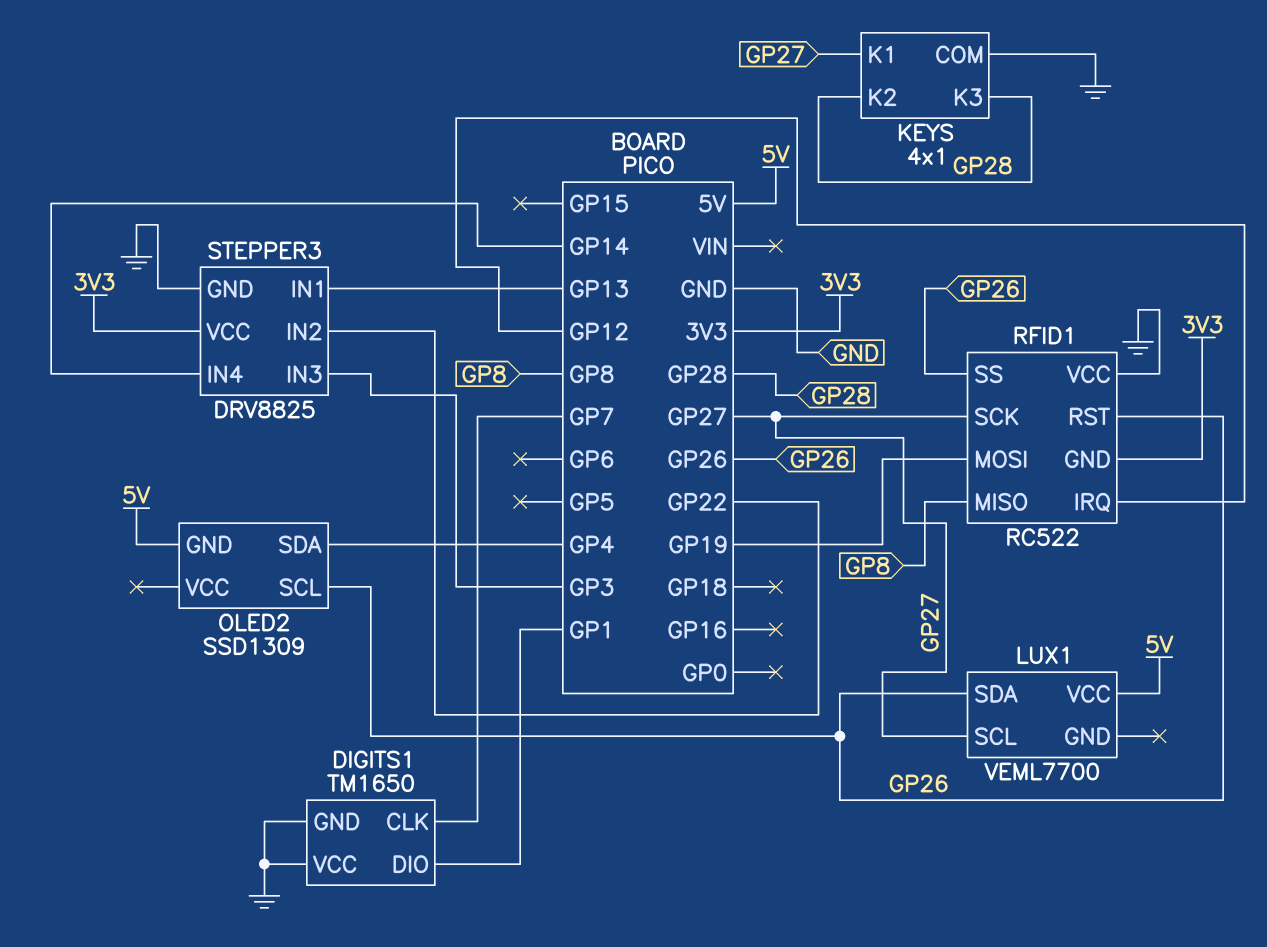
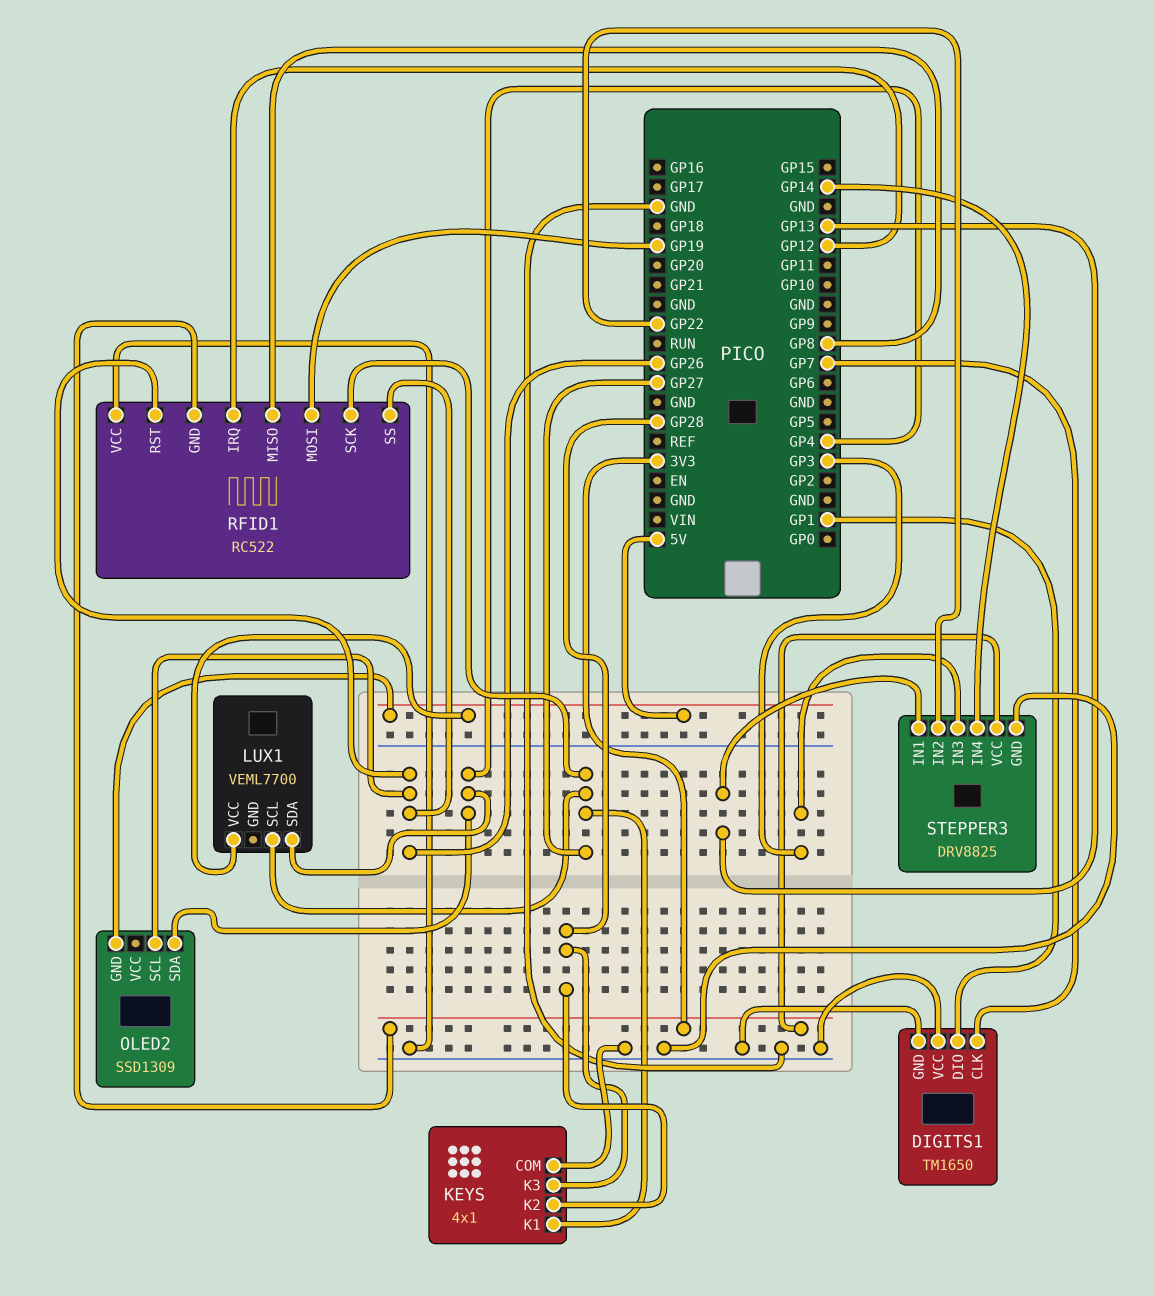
LUX1 pin SDA: GP26 -> GP4

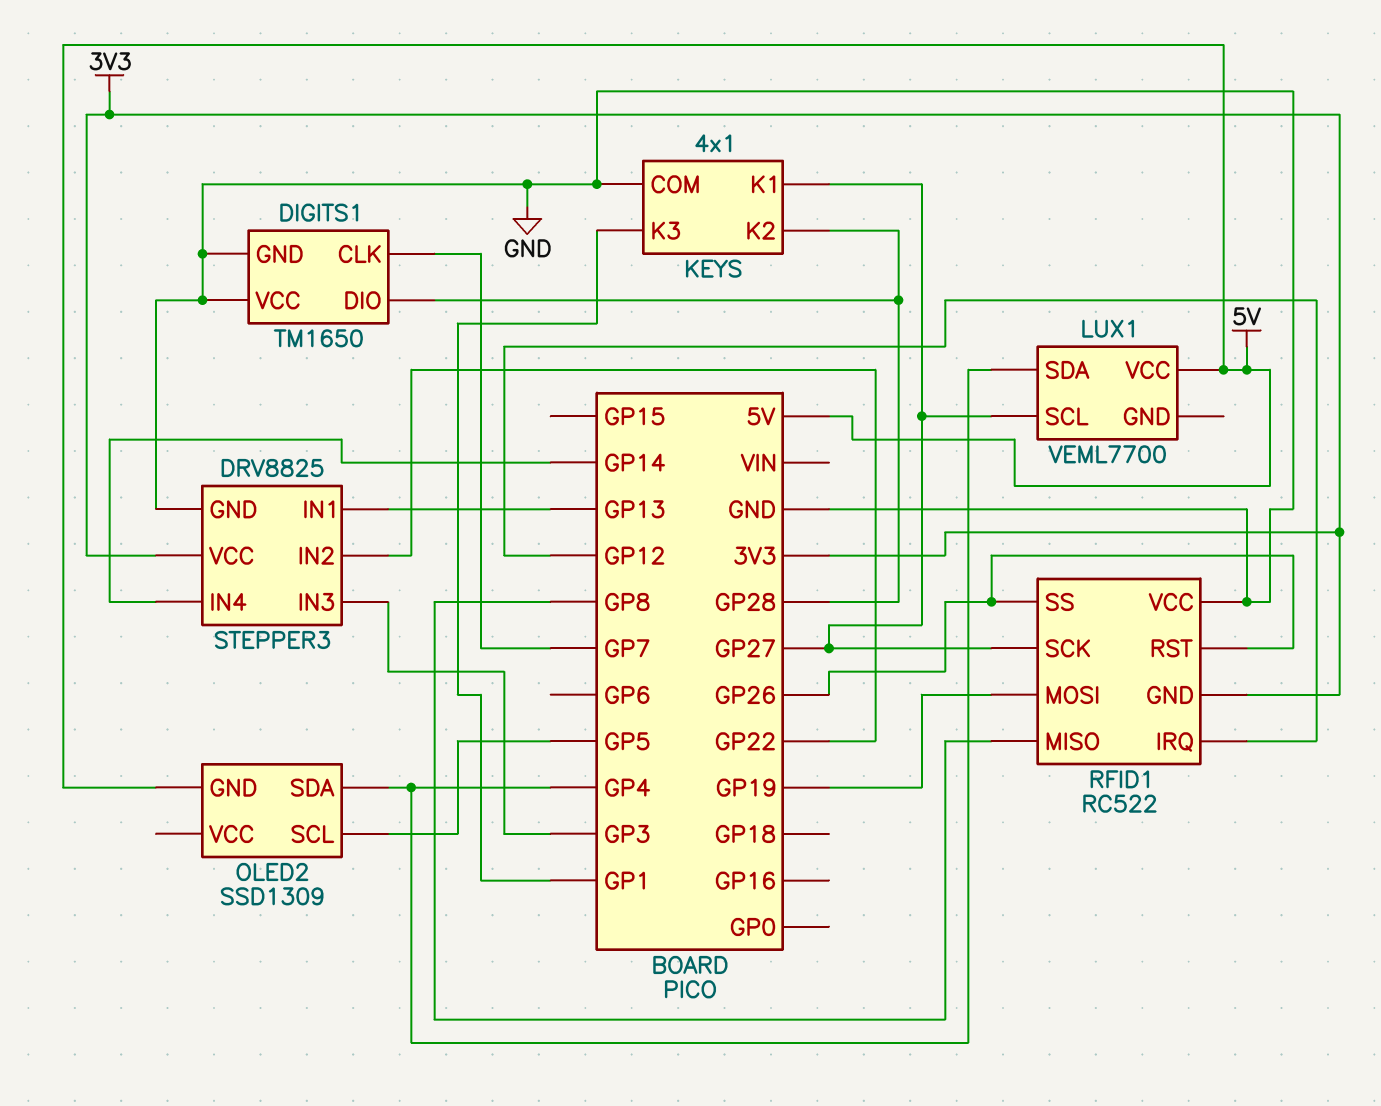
DIGITS1 pin DIO: GP1 -> GP28
KEYS pin K3: GP28 -> GP1
OLED2 pin SCL: GP26 -> GP5

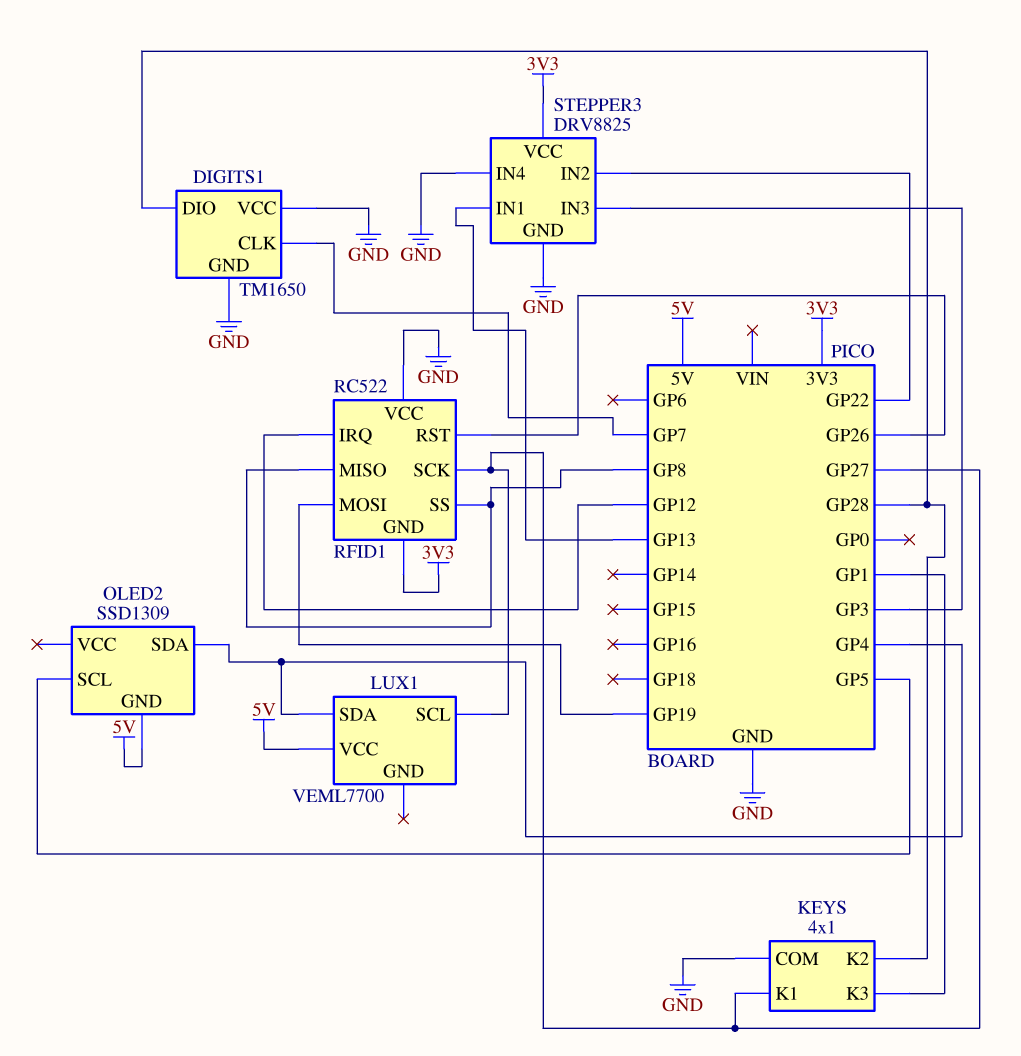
RFID1 pin SS: GP26 -> GP8
STEPPER3 pin IN4: GP14 -> GND

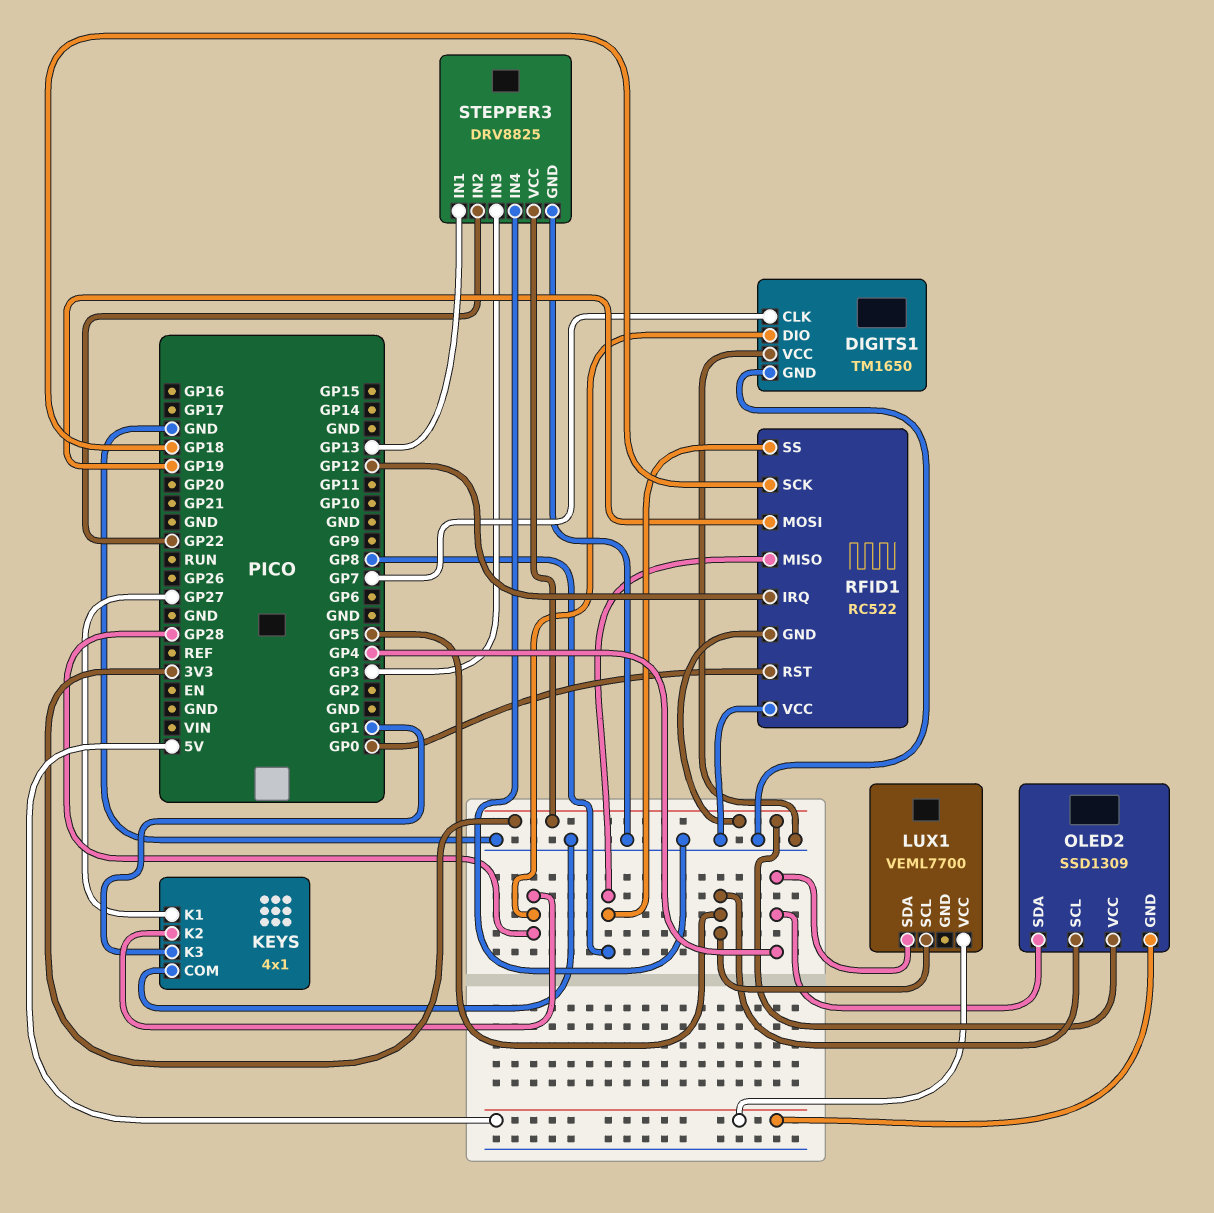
LUX1 pin SCL: GP27 -> GP5
OLED2 pin VCC: none -> 3V3
RFID1 pin RST: GP26 -> GP0
RFID1 pin SCK: GP27 -> GP18

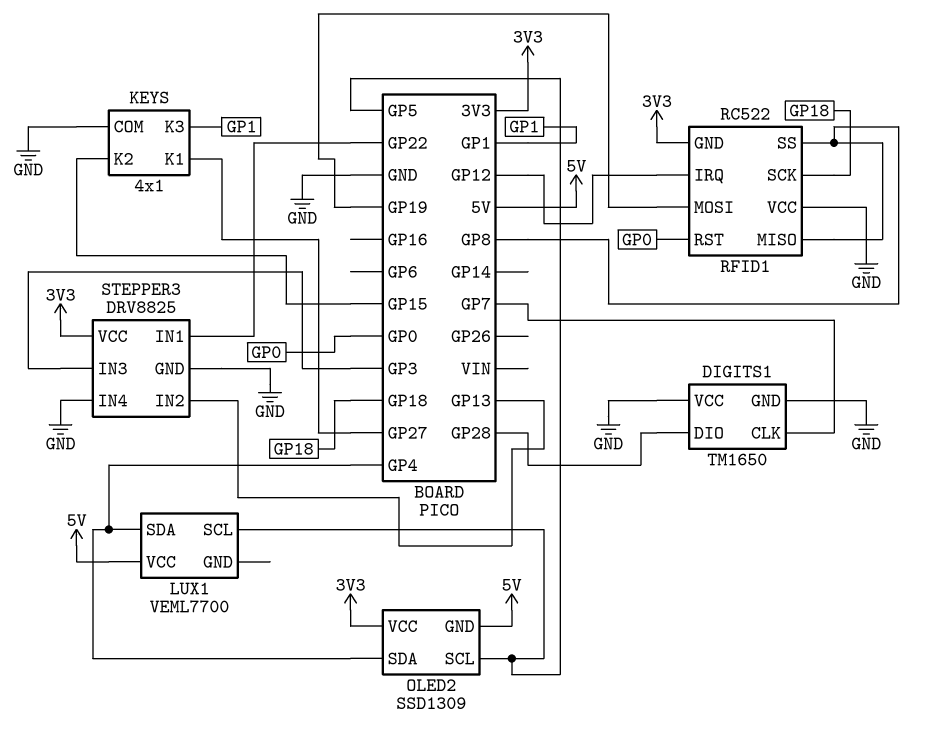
KEYS pin K2: GP28 -> GP15
STEPPER3 pin IN1: GP13 -> GP22
STEPPER3 pin IN2: GP22 -> GP13

